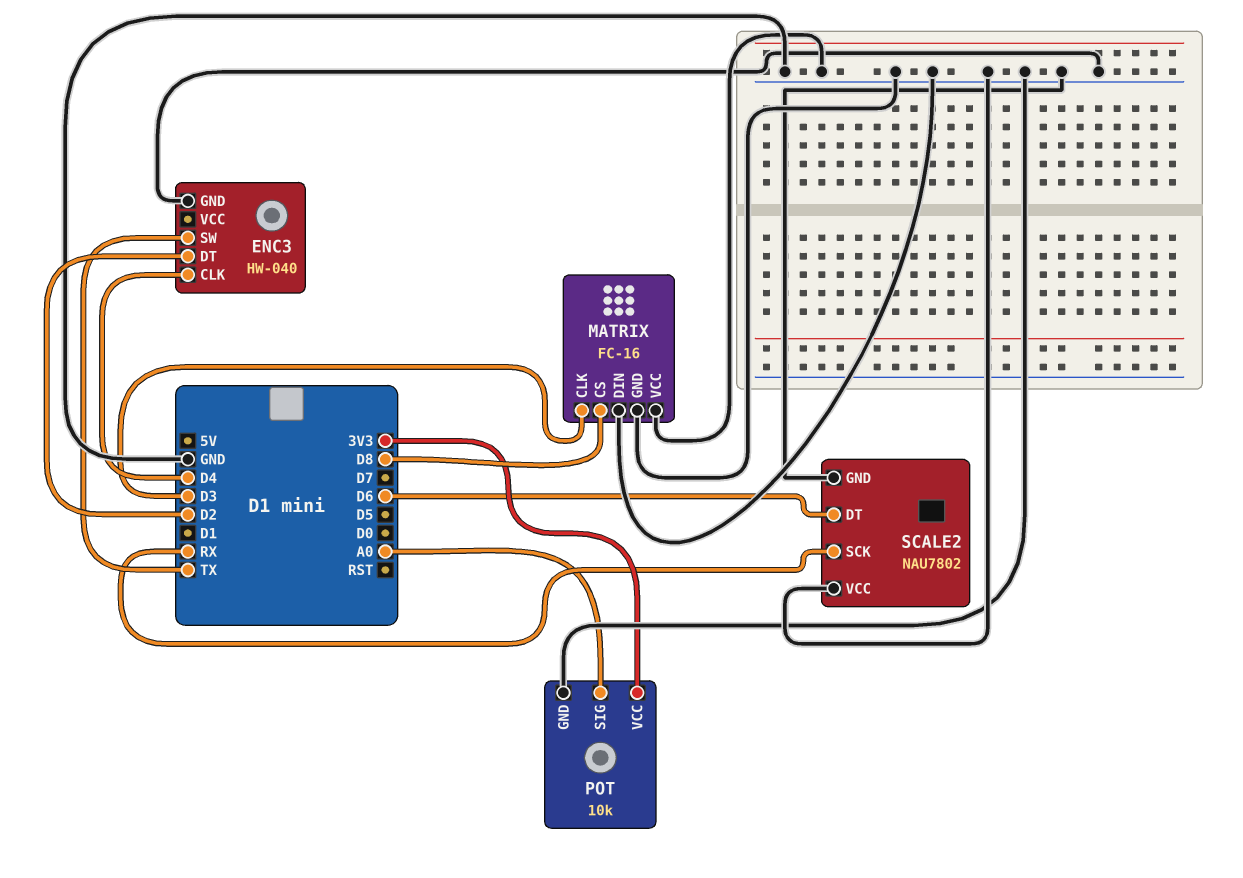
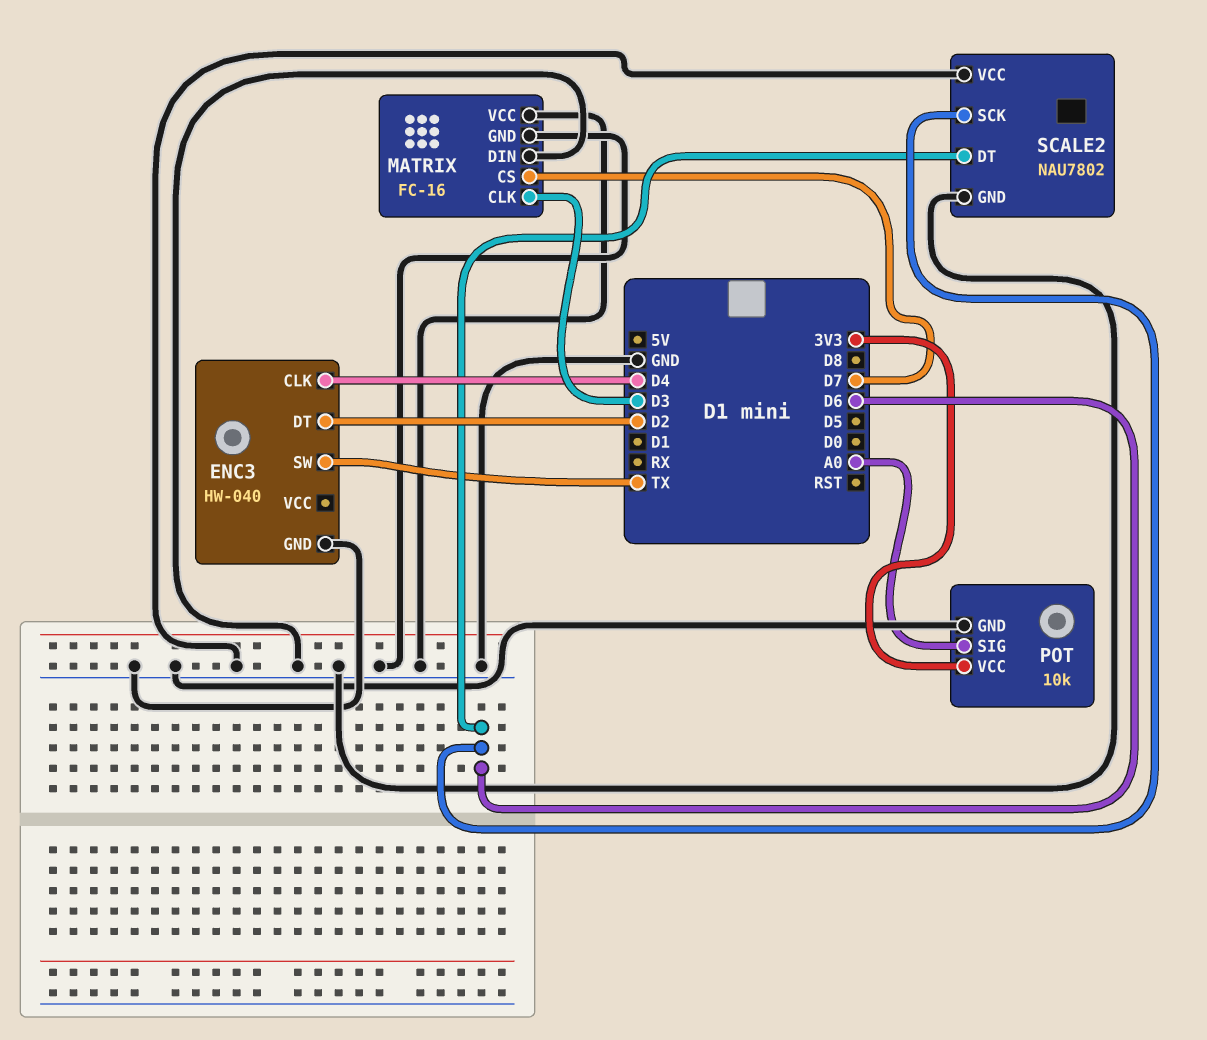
MATRIX pin CS: D8 -> D7
SCALE2 pin SCK: RX -> D6

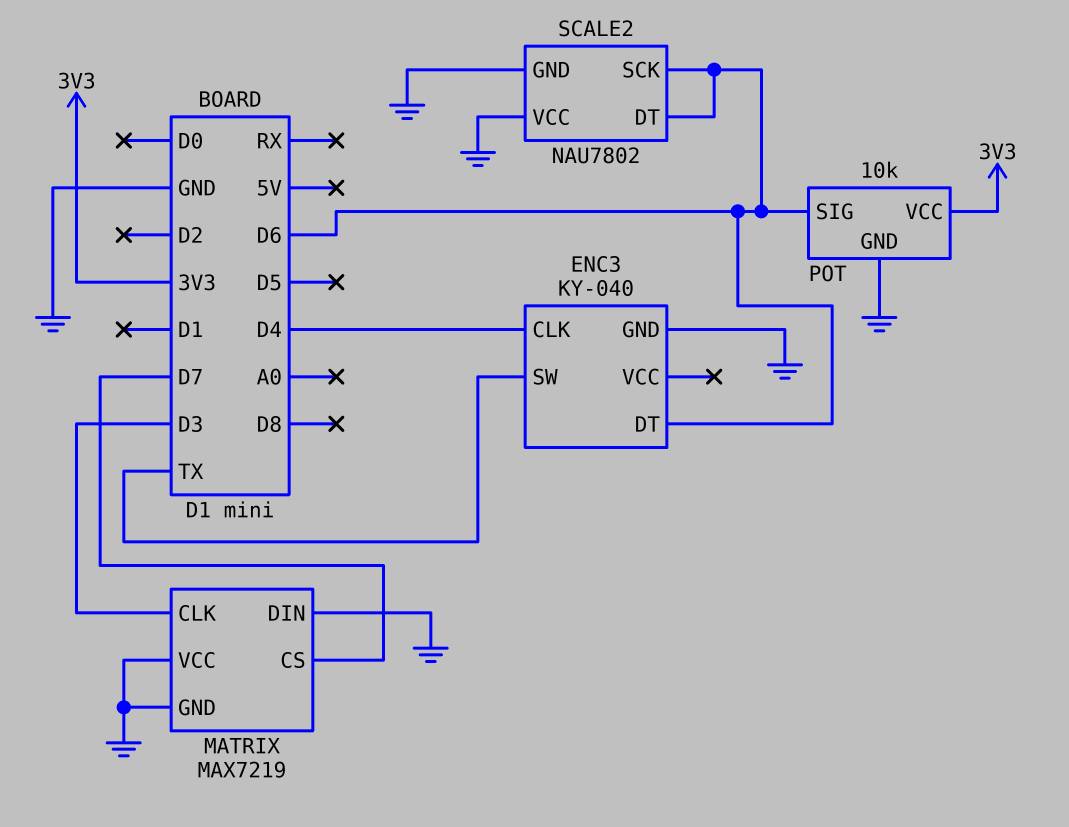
ENC3: HW-040 -> KY-040
ENC3 pin DT: D2 -> D6
MATRIX: FC-16 -> MAX7219
POT pin SIG: A0 -> D6

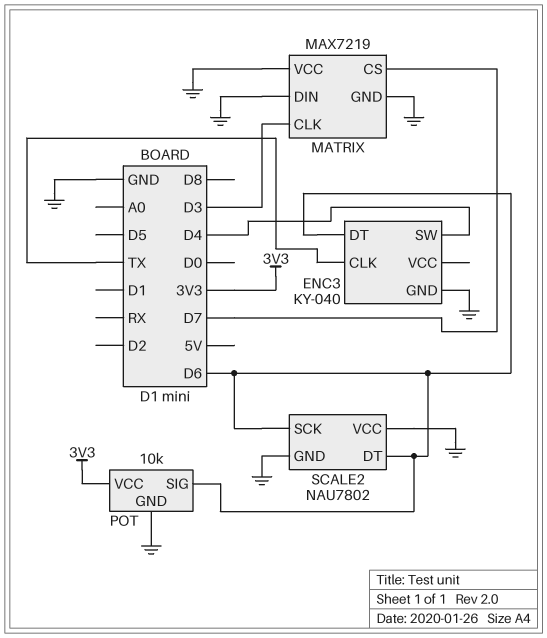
ENC3 pin CLK: D4 -> TX
ENC3 pin SW: TX -> D4

